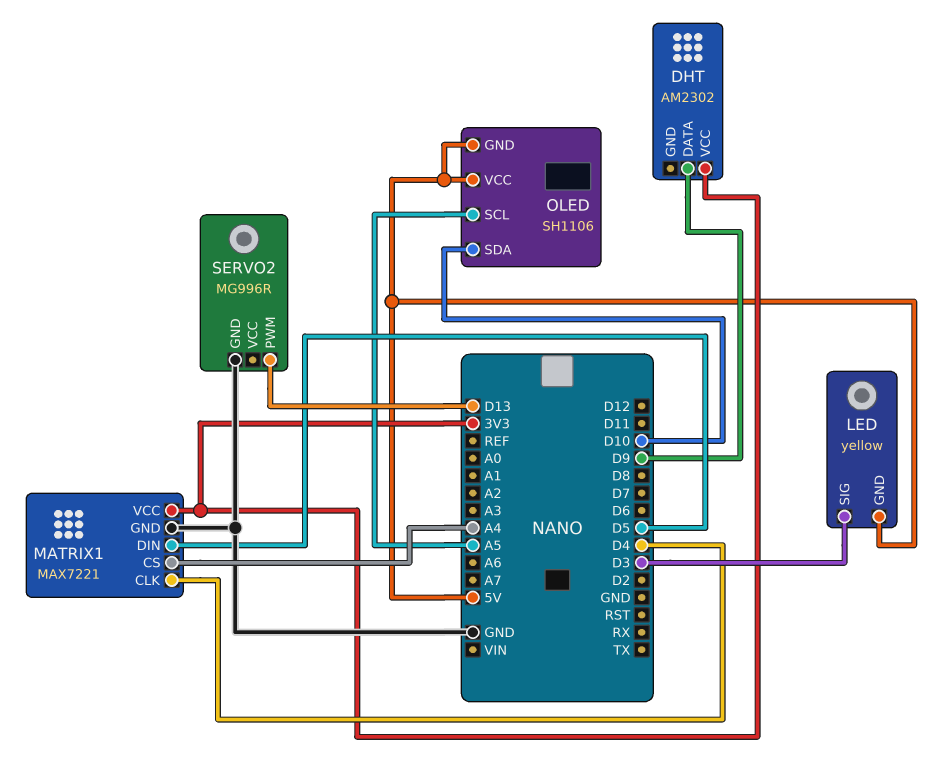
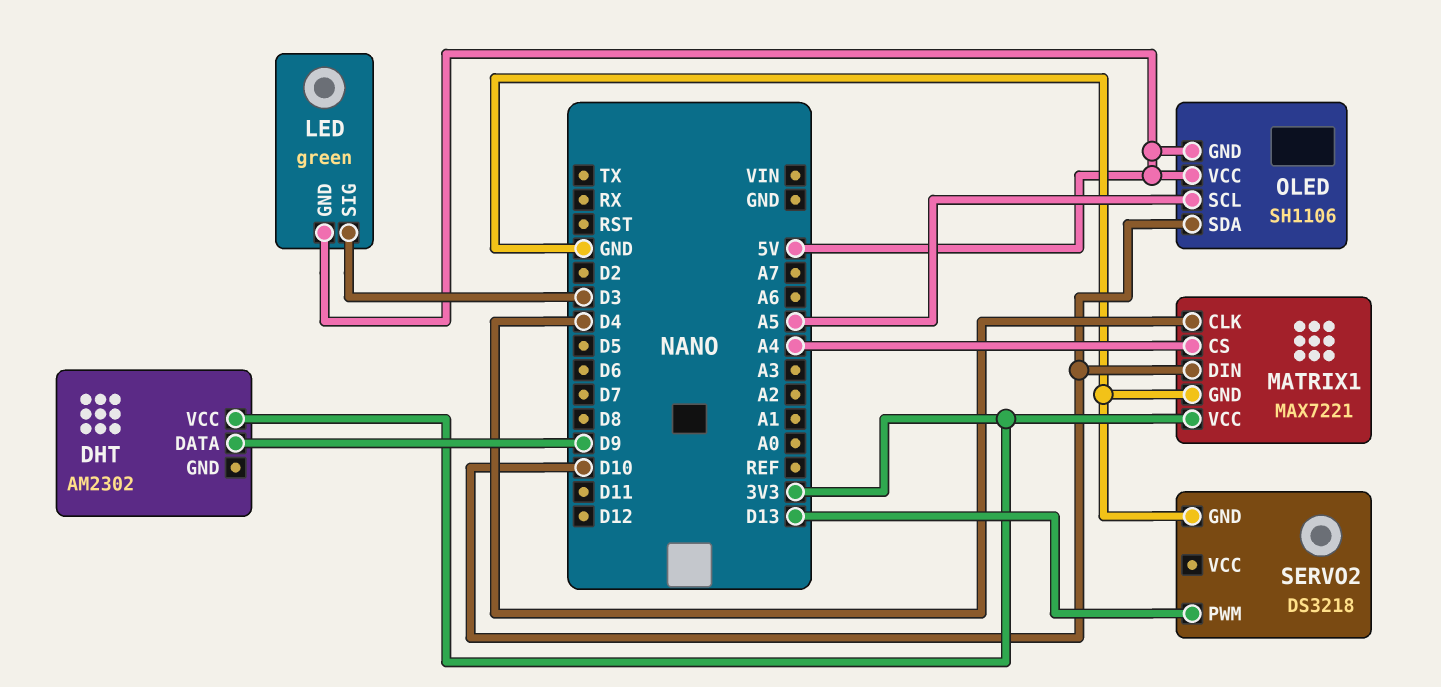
LED: yellow -> green
MATRIX1 pin DIN: D5 -> D10
SERVO2: MG996R -> DS3218

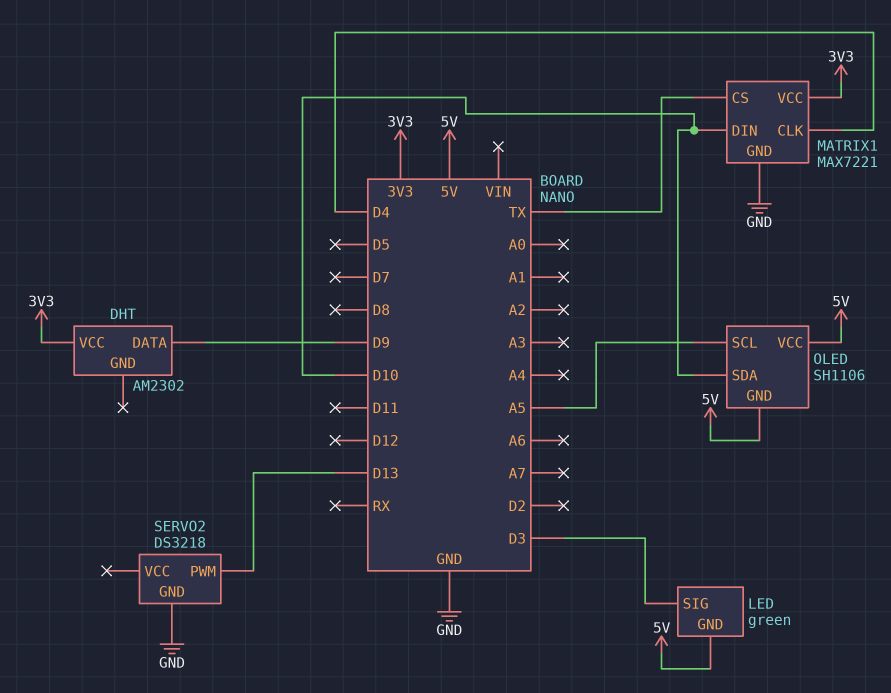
MATRIX1 pin CS: A4 -> TX

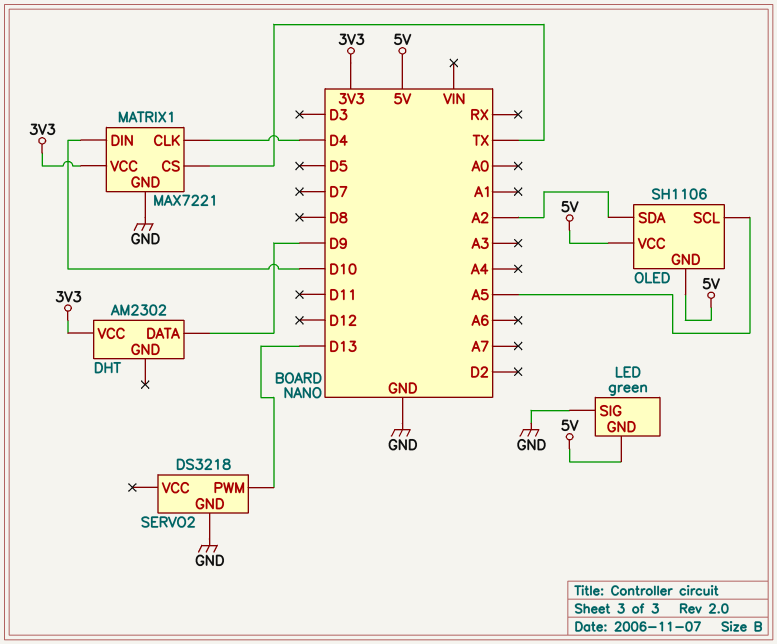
LED pin SIG: D3 -> GND
OLED pin SDA: D10 -> A2

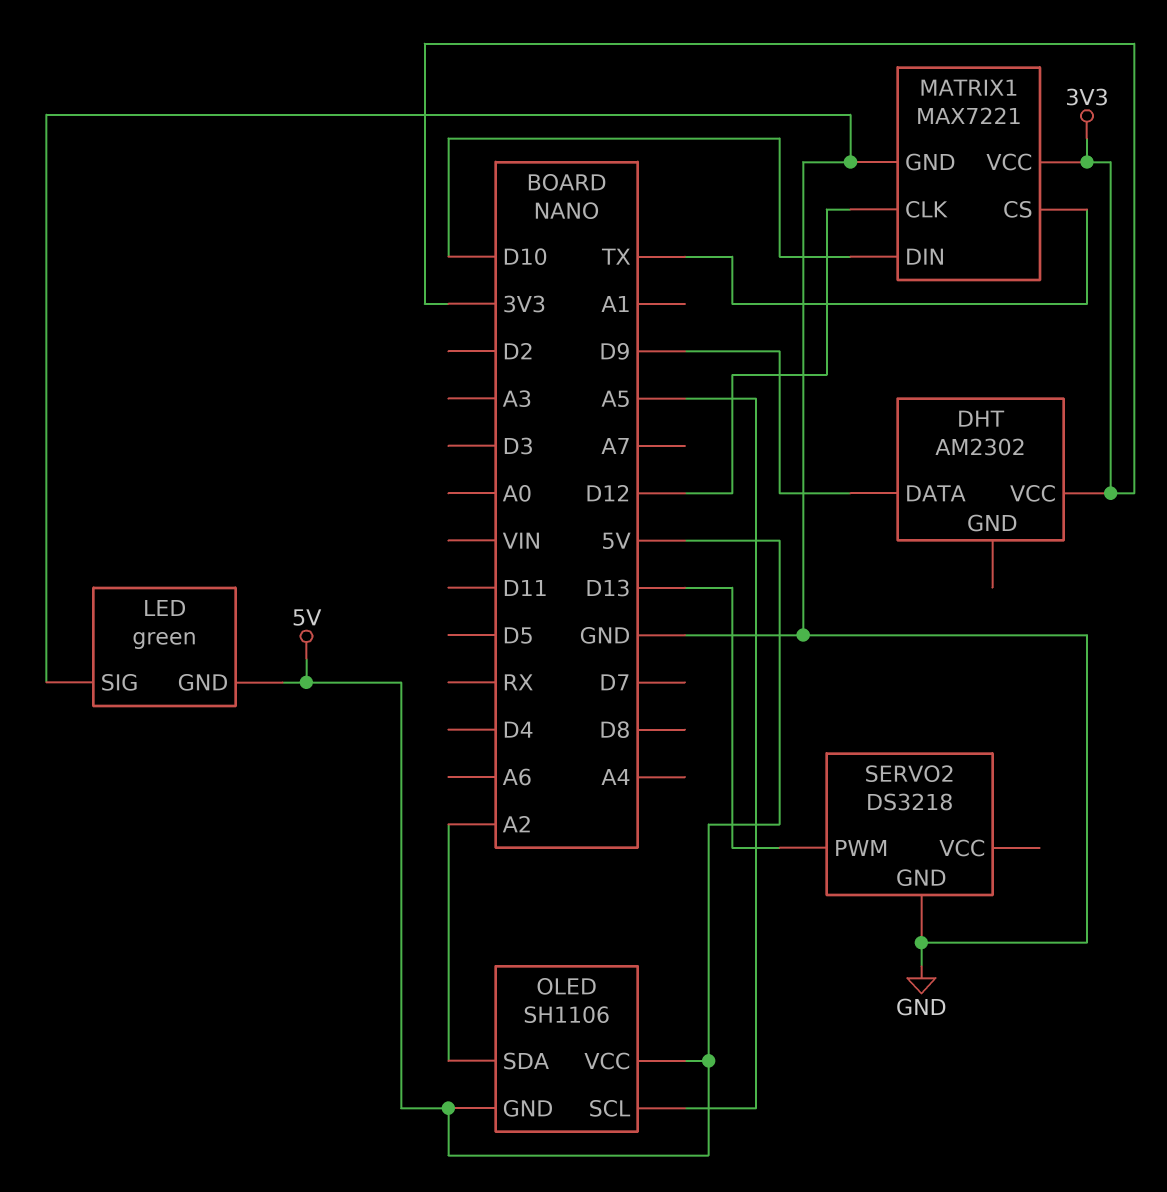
MATRIX1 pin CLK: D4 -> D12

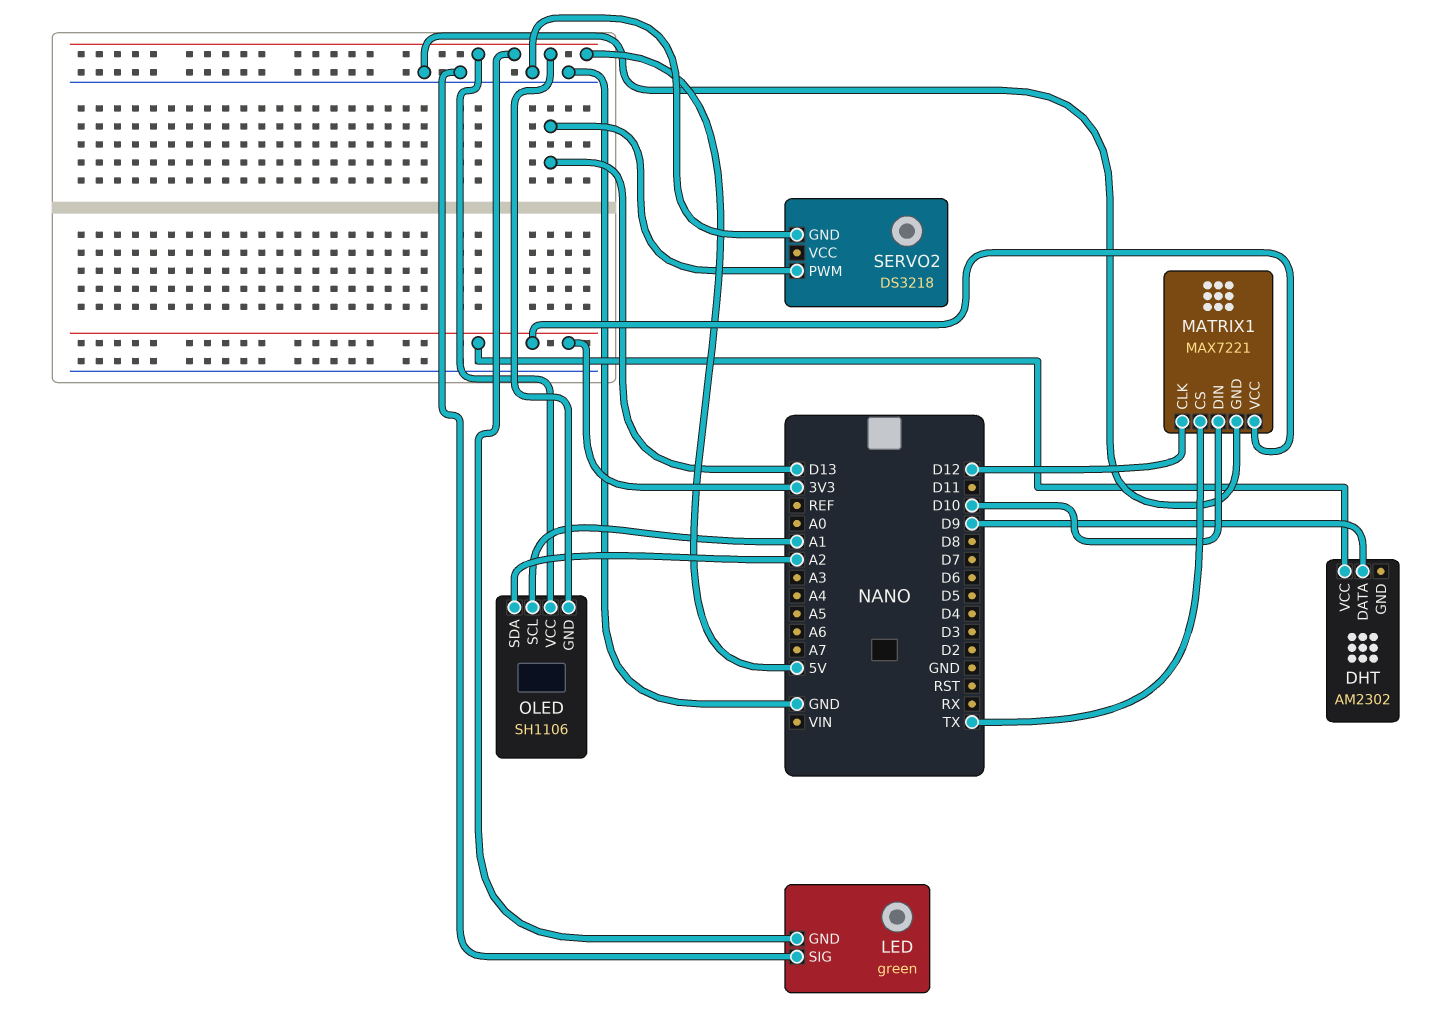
OLED pin SCL: A5 -> A1

